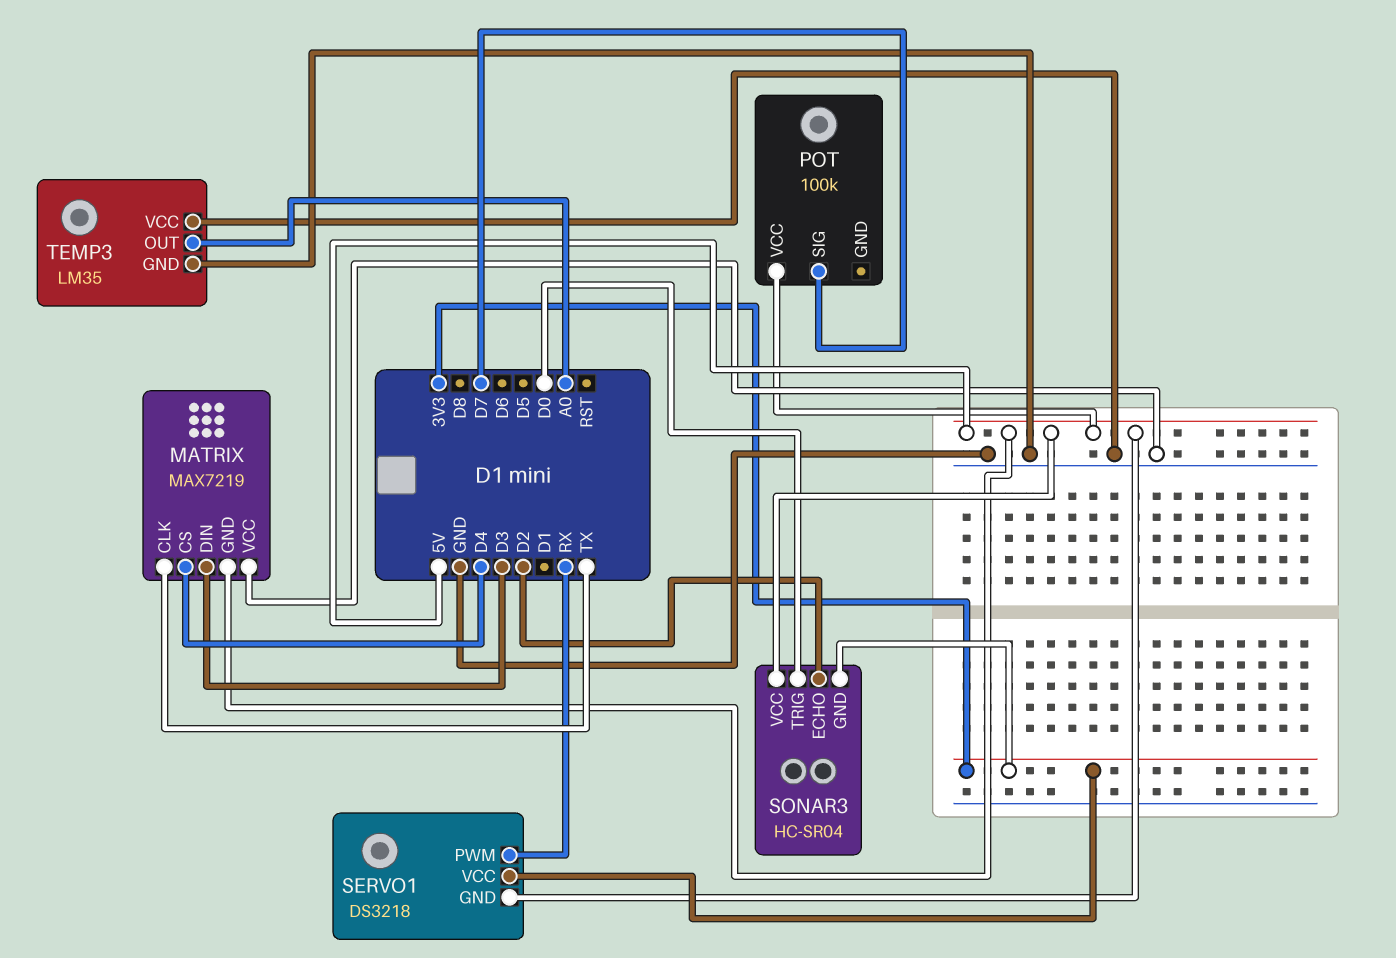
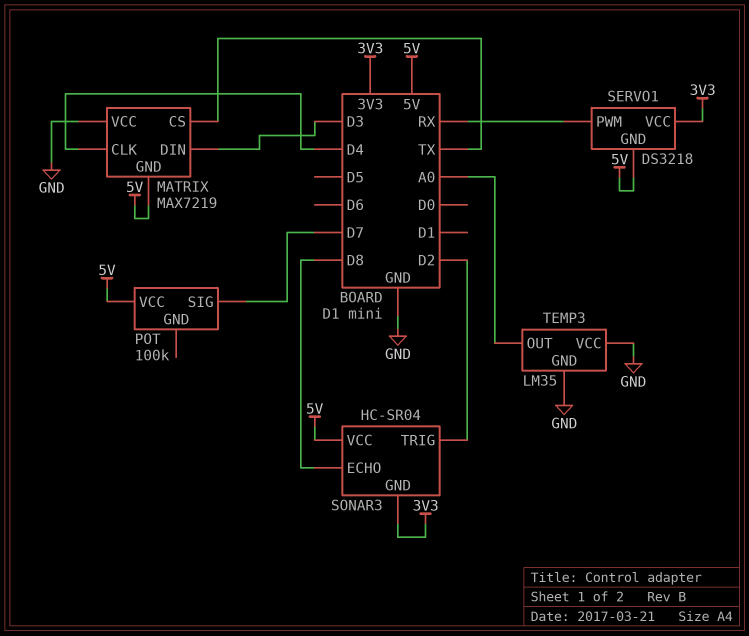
MATRIX pin CLK: TX -> D4
MATRIX pin CS: D4 -> TX
SONAR3 pin ECHO: D2 -> D8
SONAR3 pin TRIG: D0 -> D2

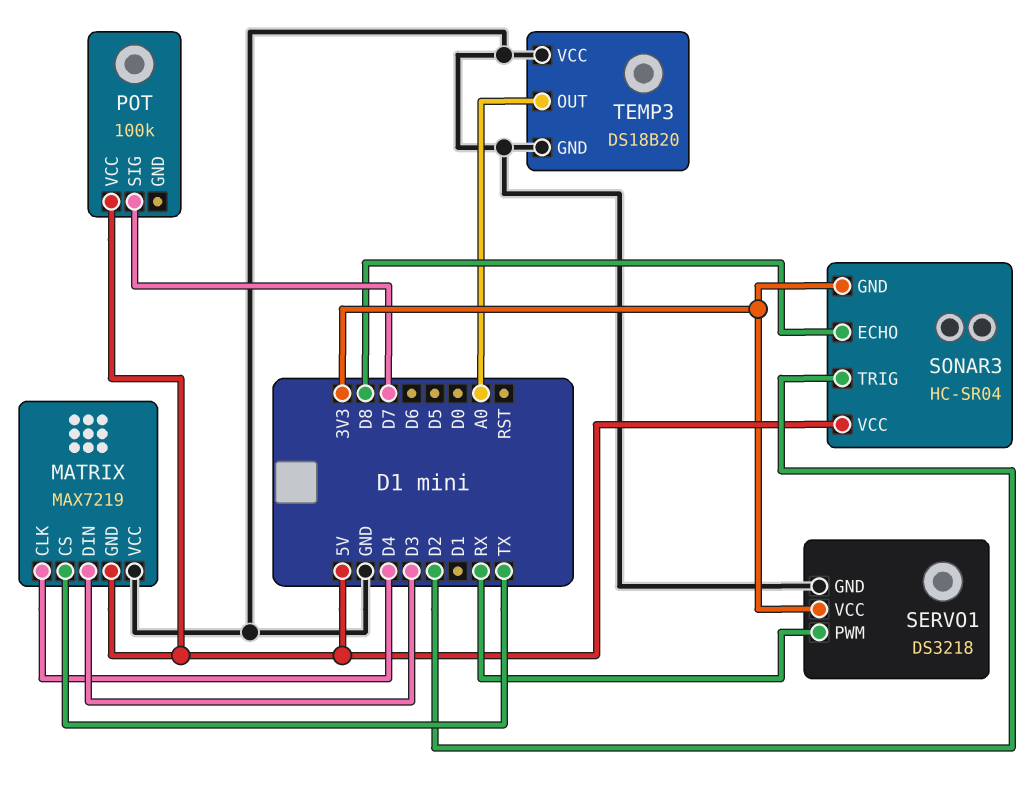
SERVO1 pin GND: 5V -> GND
TEMP3: LM35 -> DS18B20

